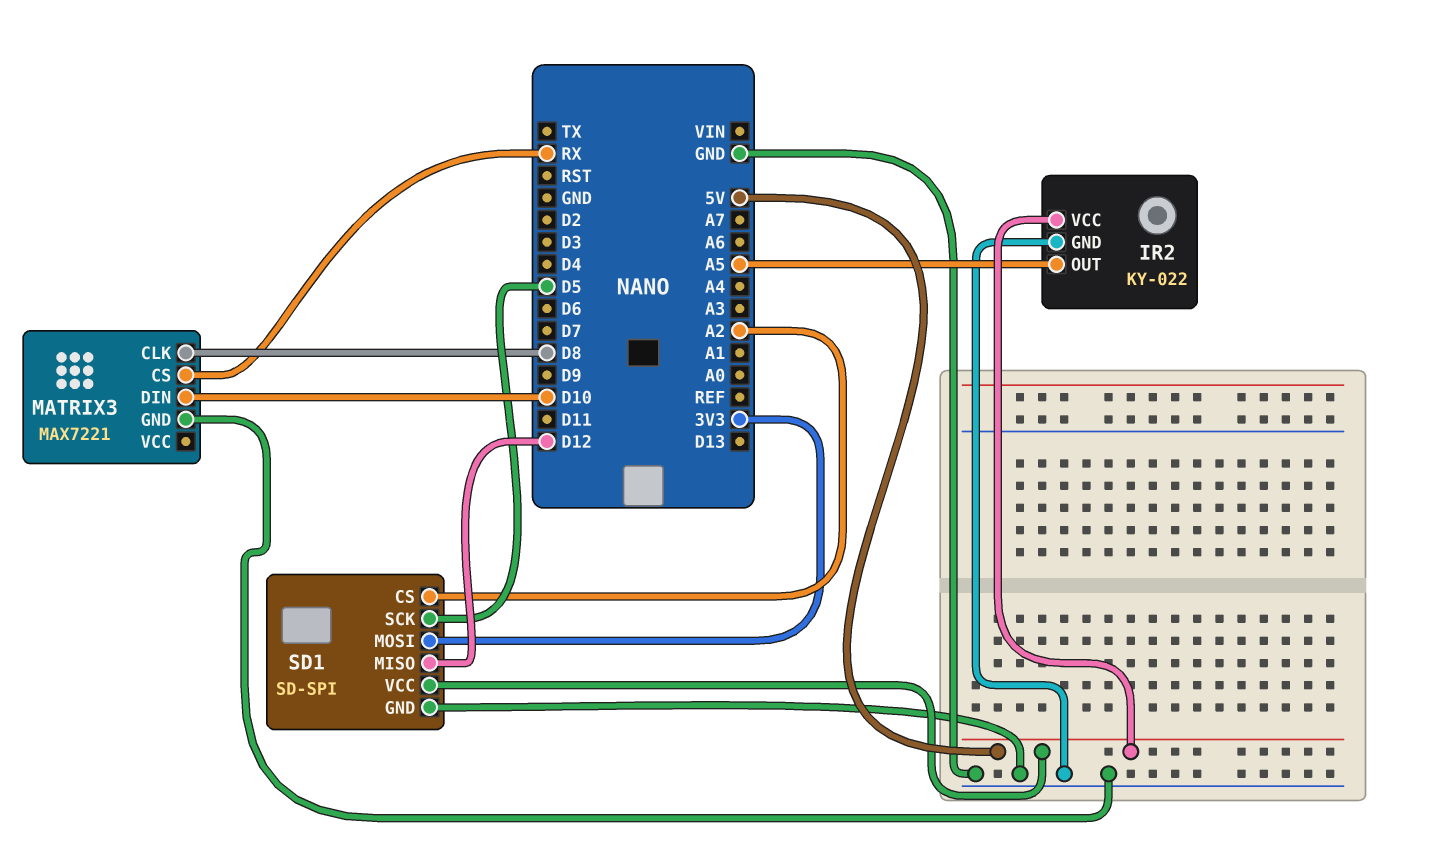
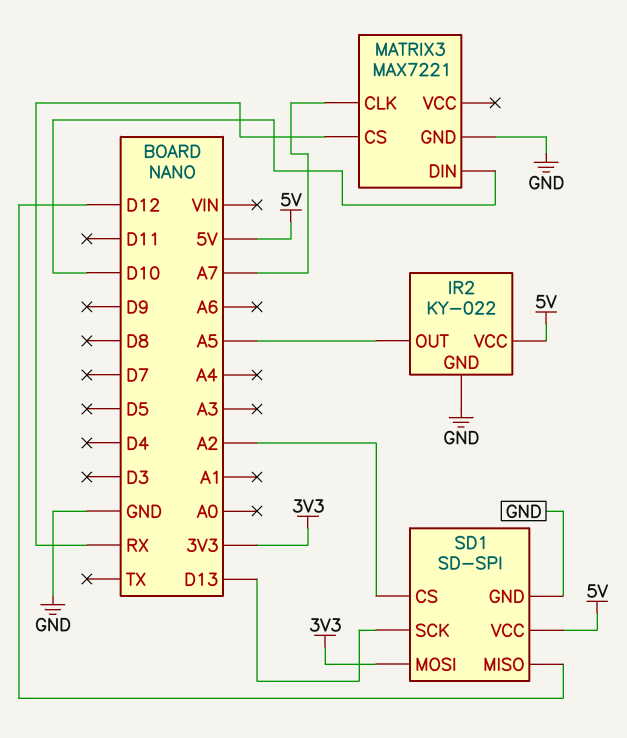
MATRIX3 pin CLK: D8 -> A7
SD1 pin SCK: D5 -> D13

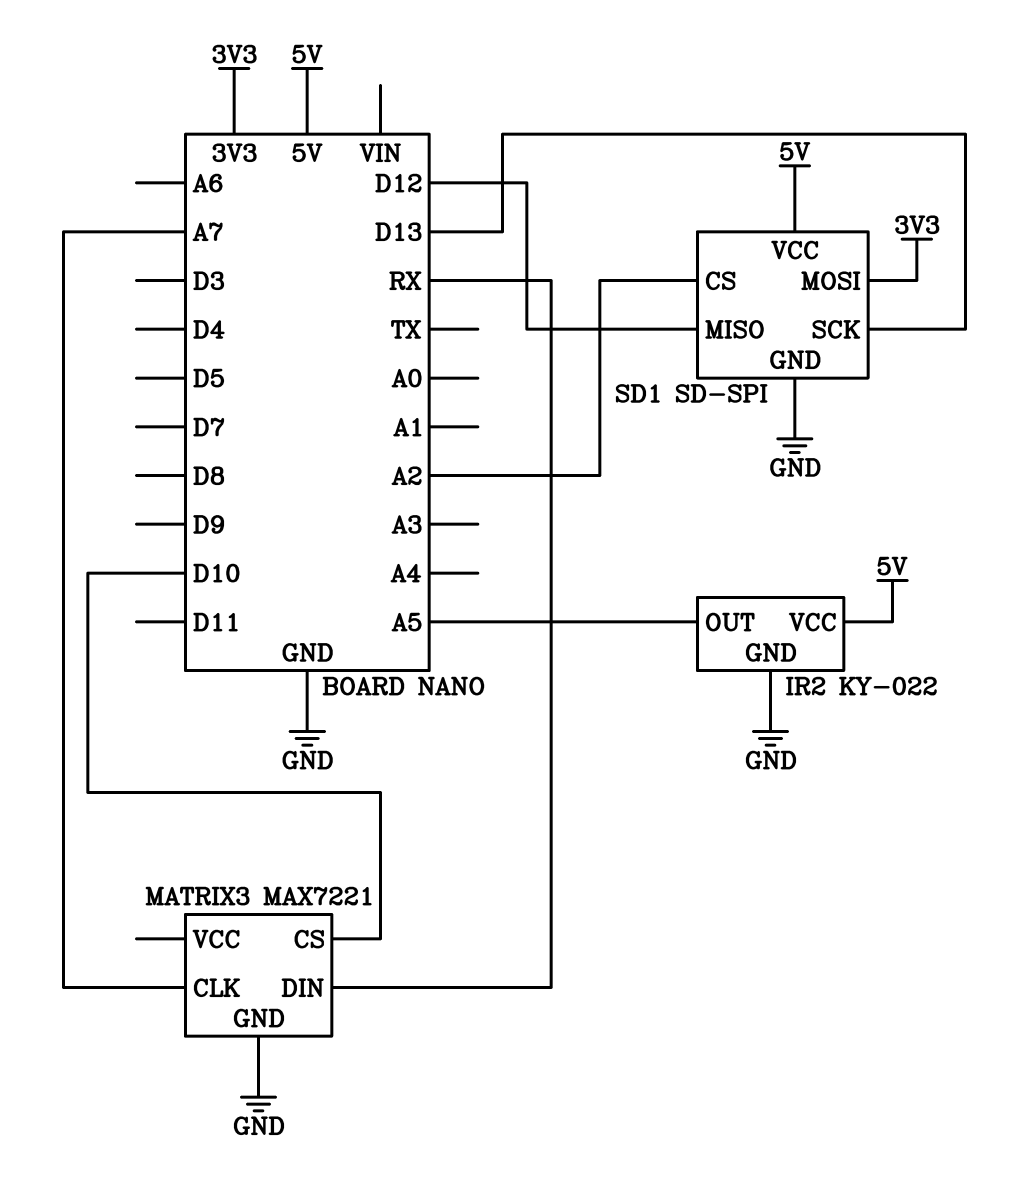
MATRIX3 pin CS: RX -> D10
MATRIX3 pin DIN: D10 -> RX

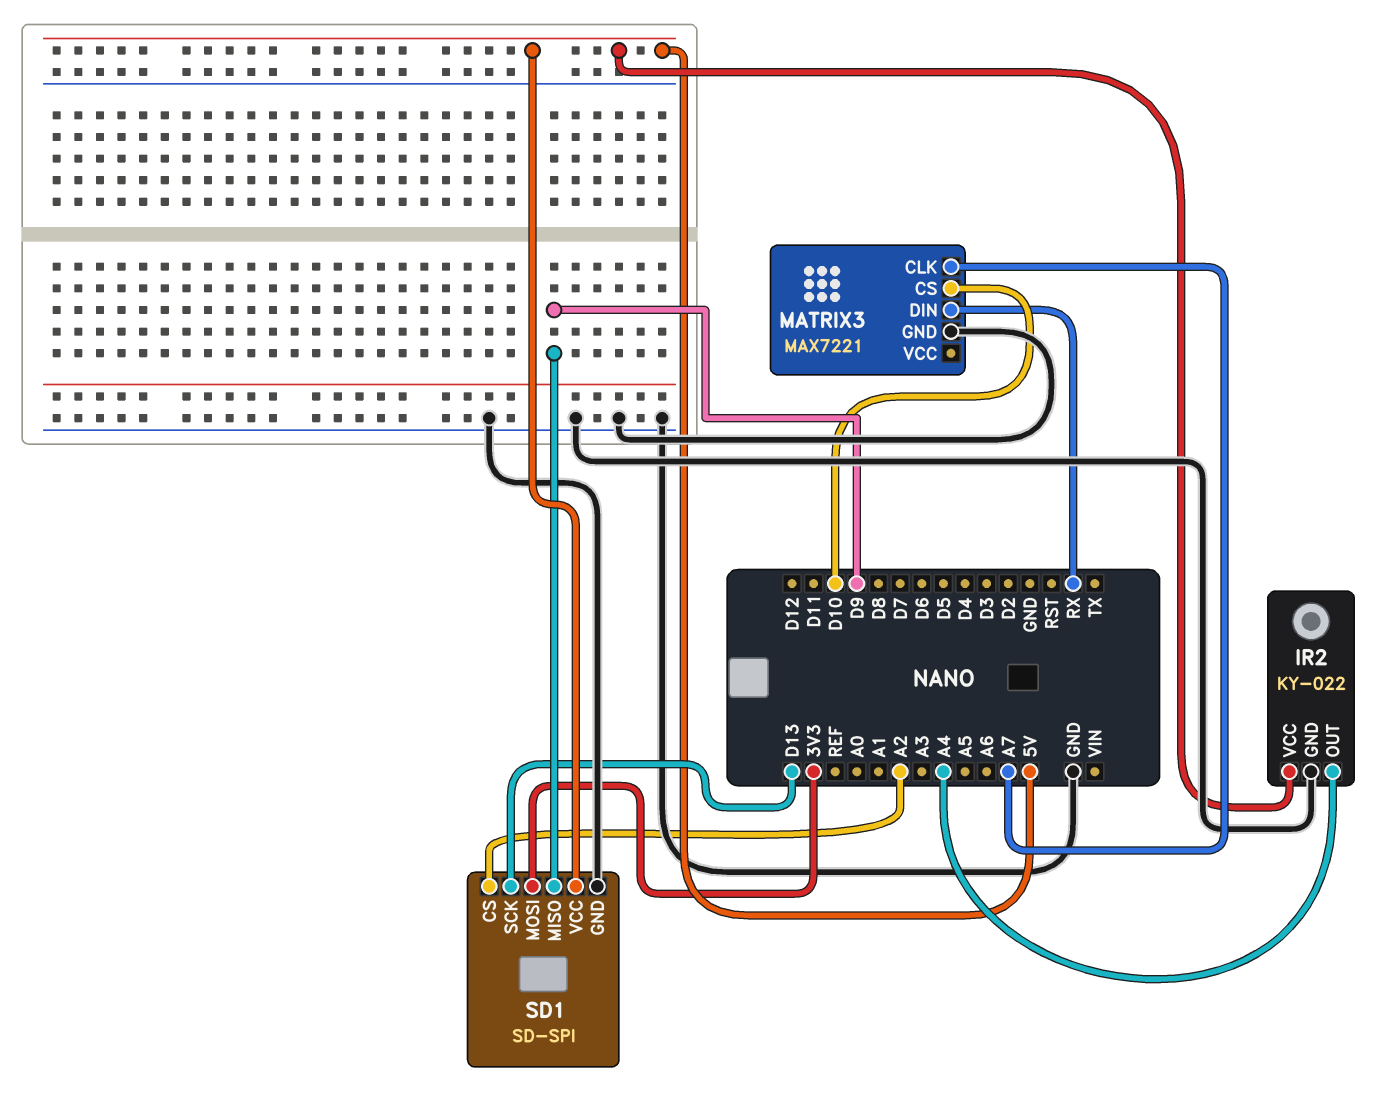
IR2 pin OUT: A5 -> A4
SD1 pin MISO: D12 -> D9

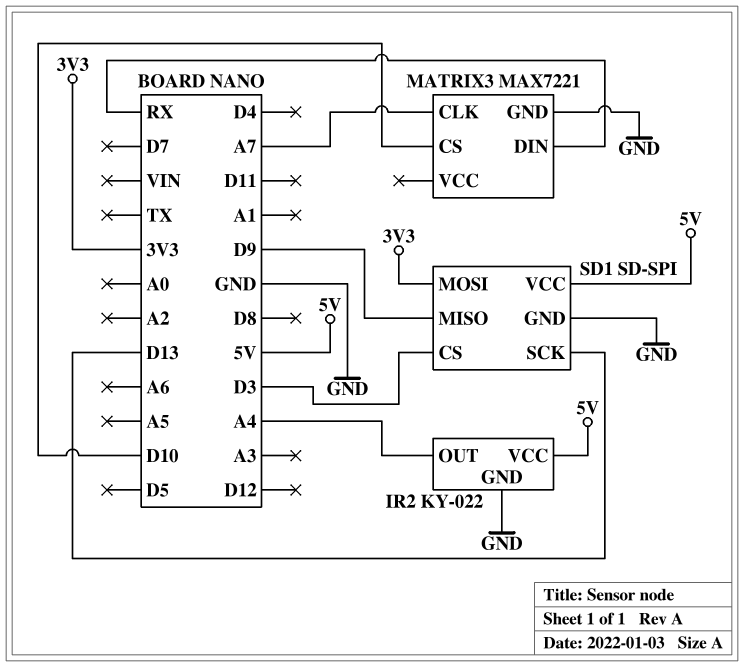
SD1 pin CS: A2 -> D3

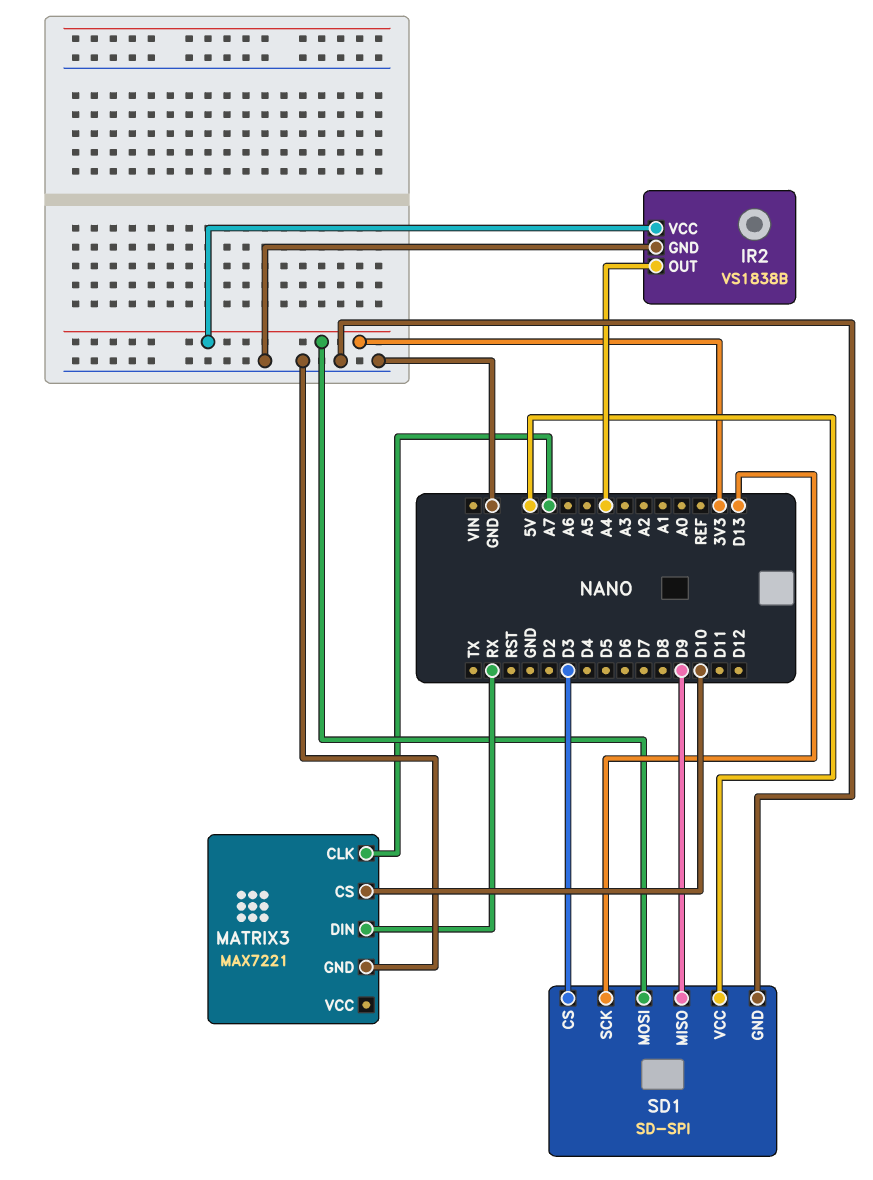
IR2: KY-022 -> VS1838B
IR2 pin VCC: 5V -> 3V3

